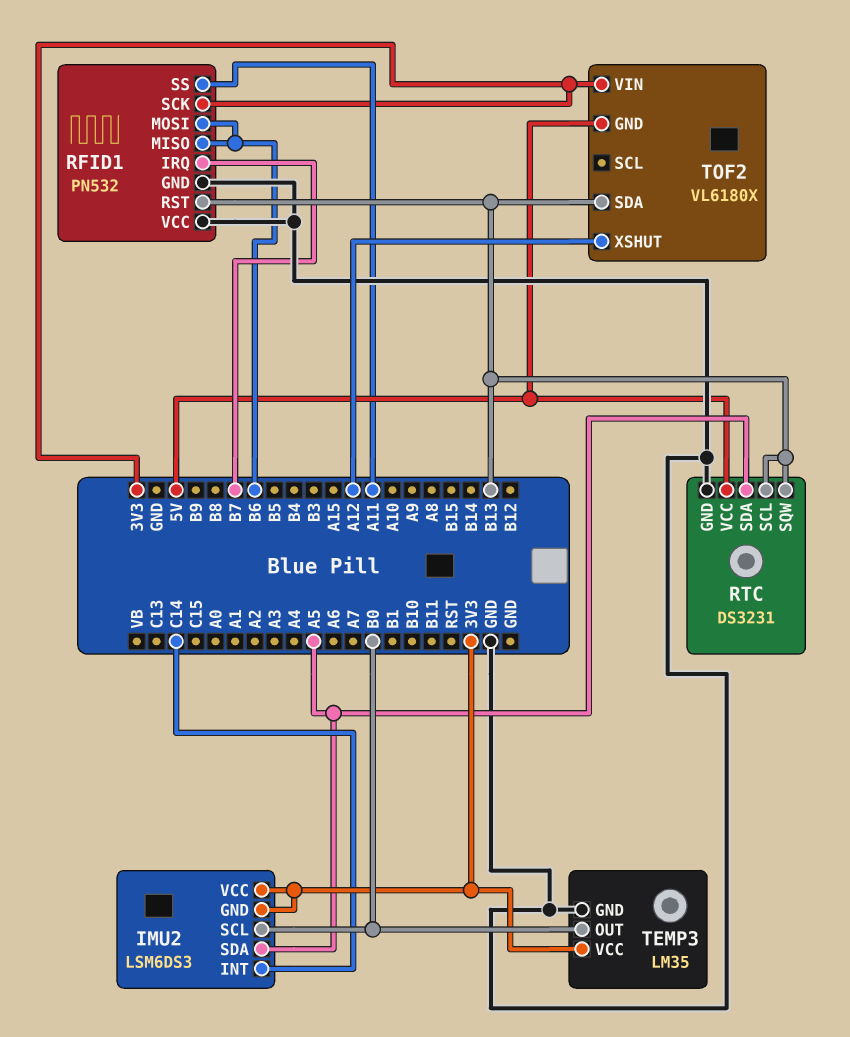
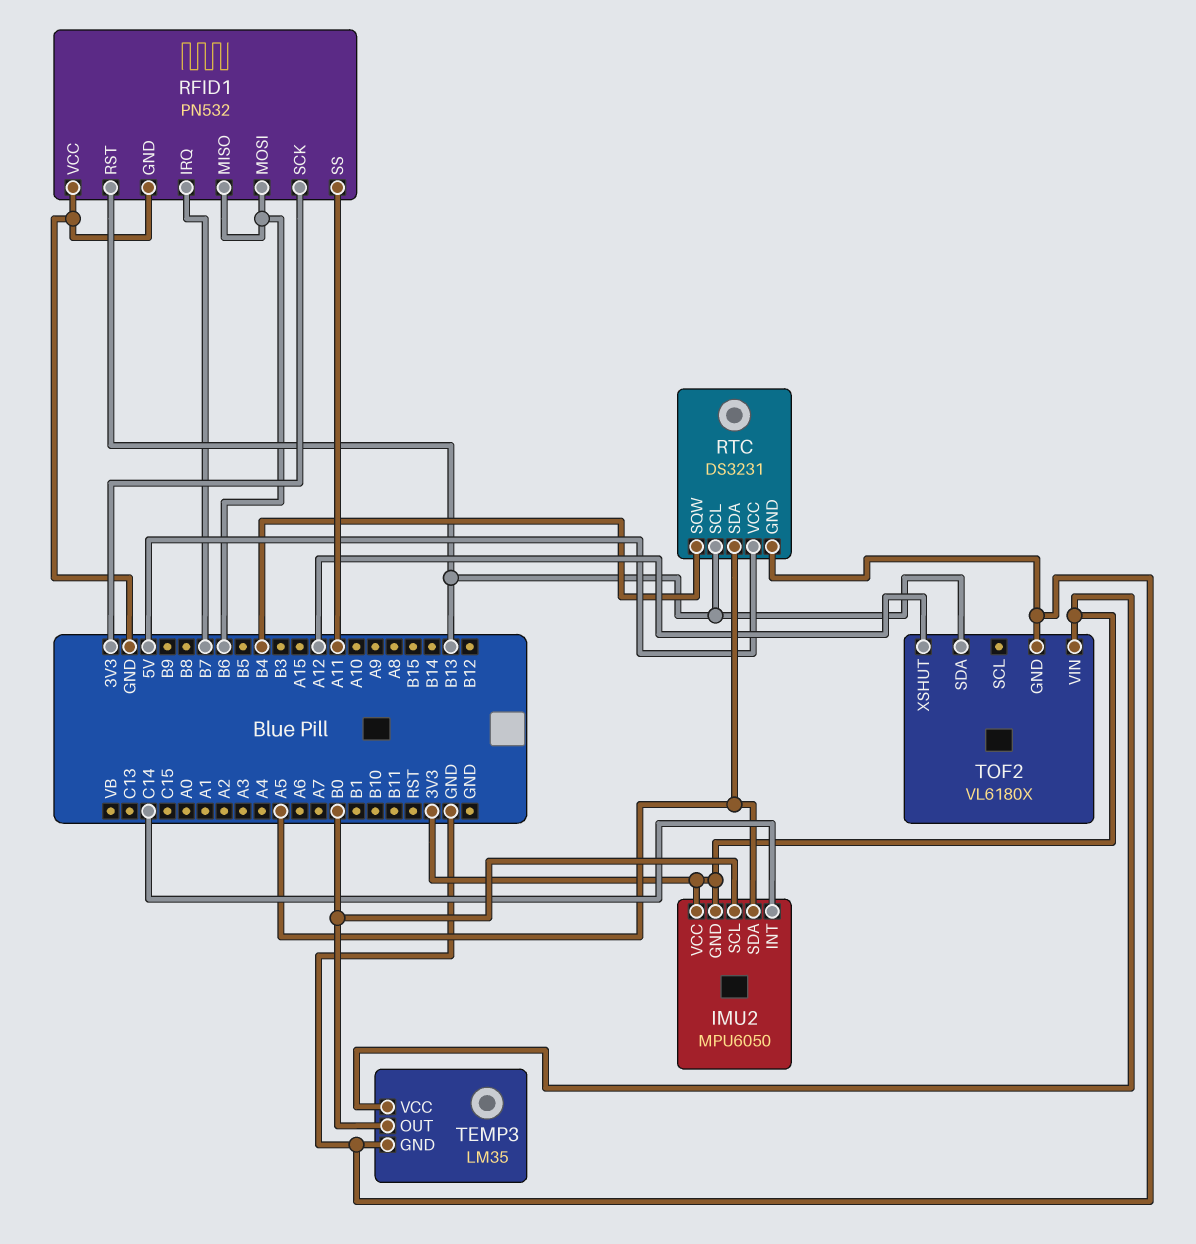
IMU2: LSM6DS3 -> MPU6050
RTC pin SQW: B13 -> B4
TOF2 pin GND: 5V -> GND

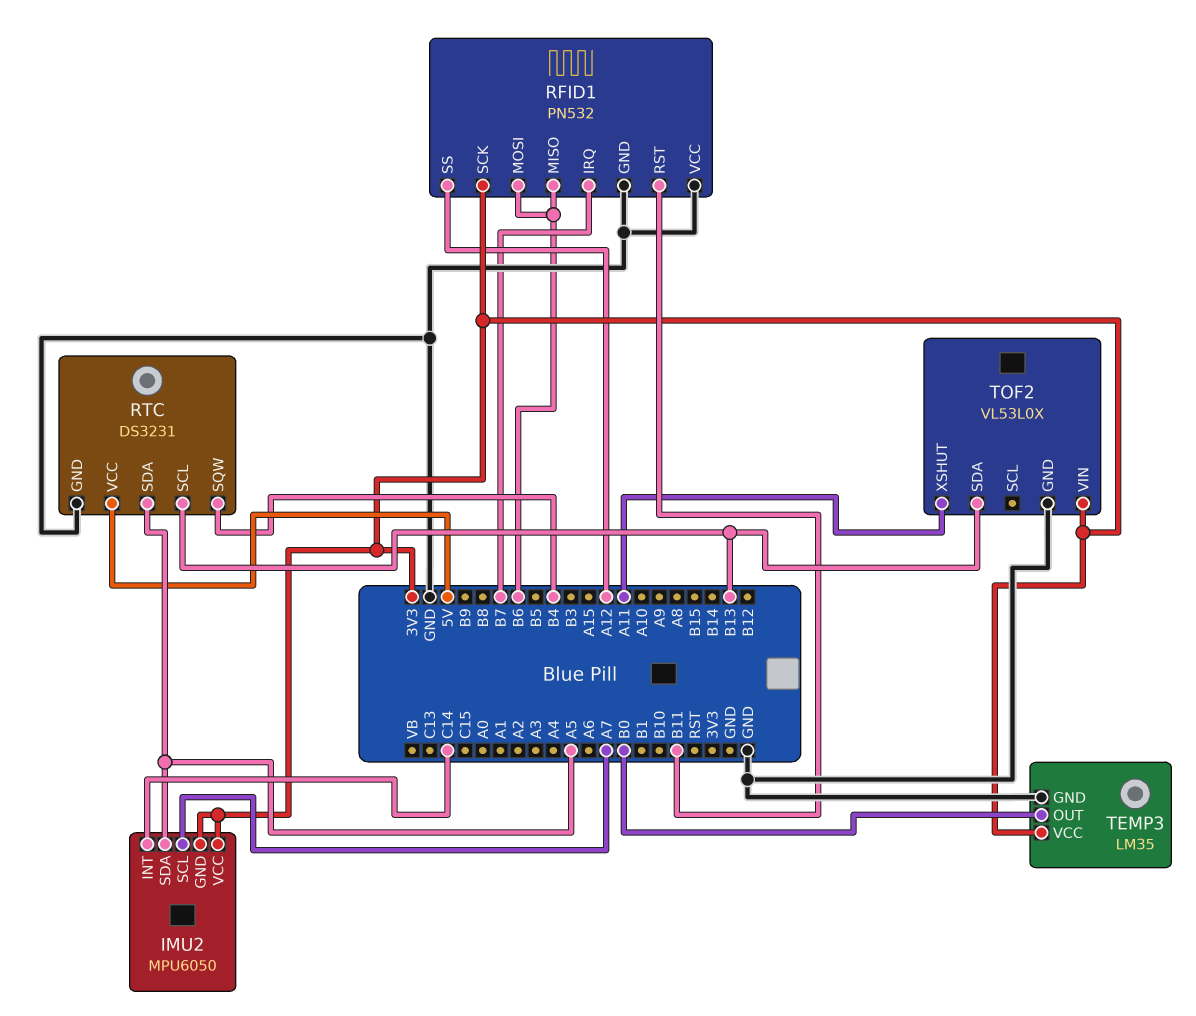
IMU2 pin SCL: B0 -> A7
RFID1 pin RST: B13 -> B11
RFID1 pin SS: A11 -> A12
TOF2: VL6180X -> VL53L0X
TOF2 pin XSHUT: A12 -> A11

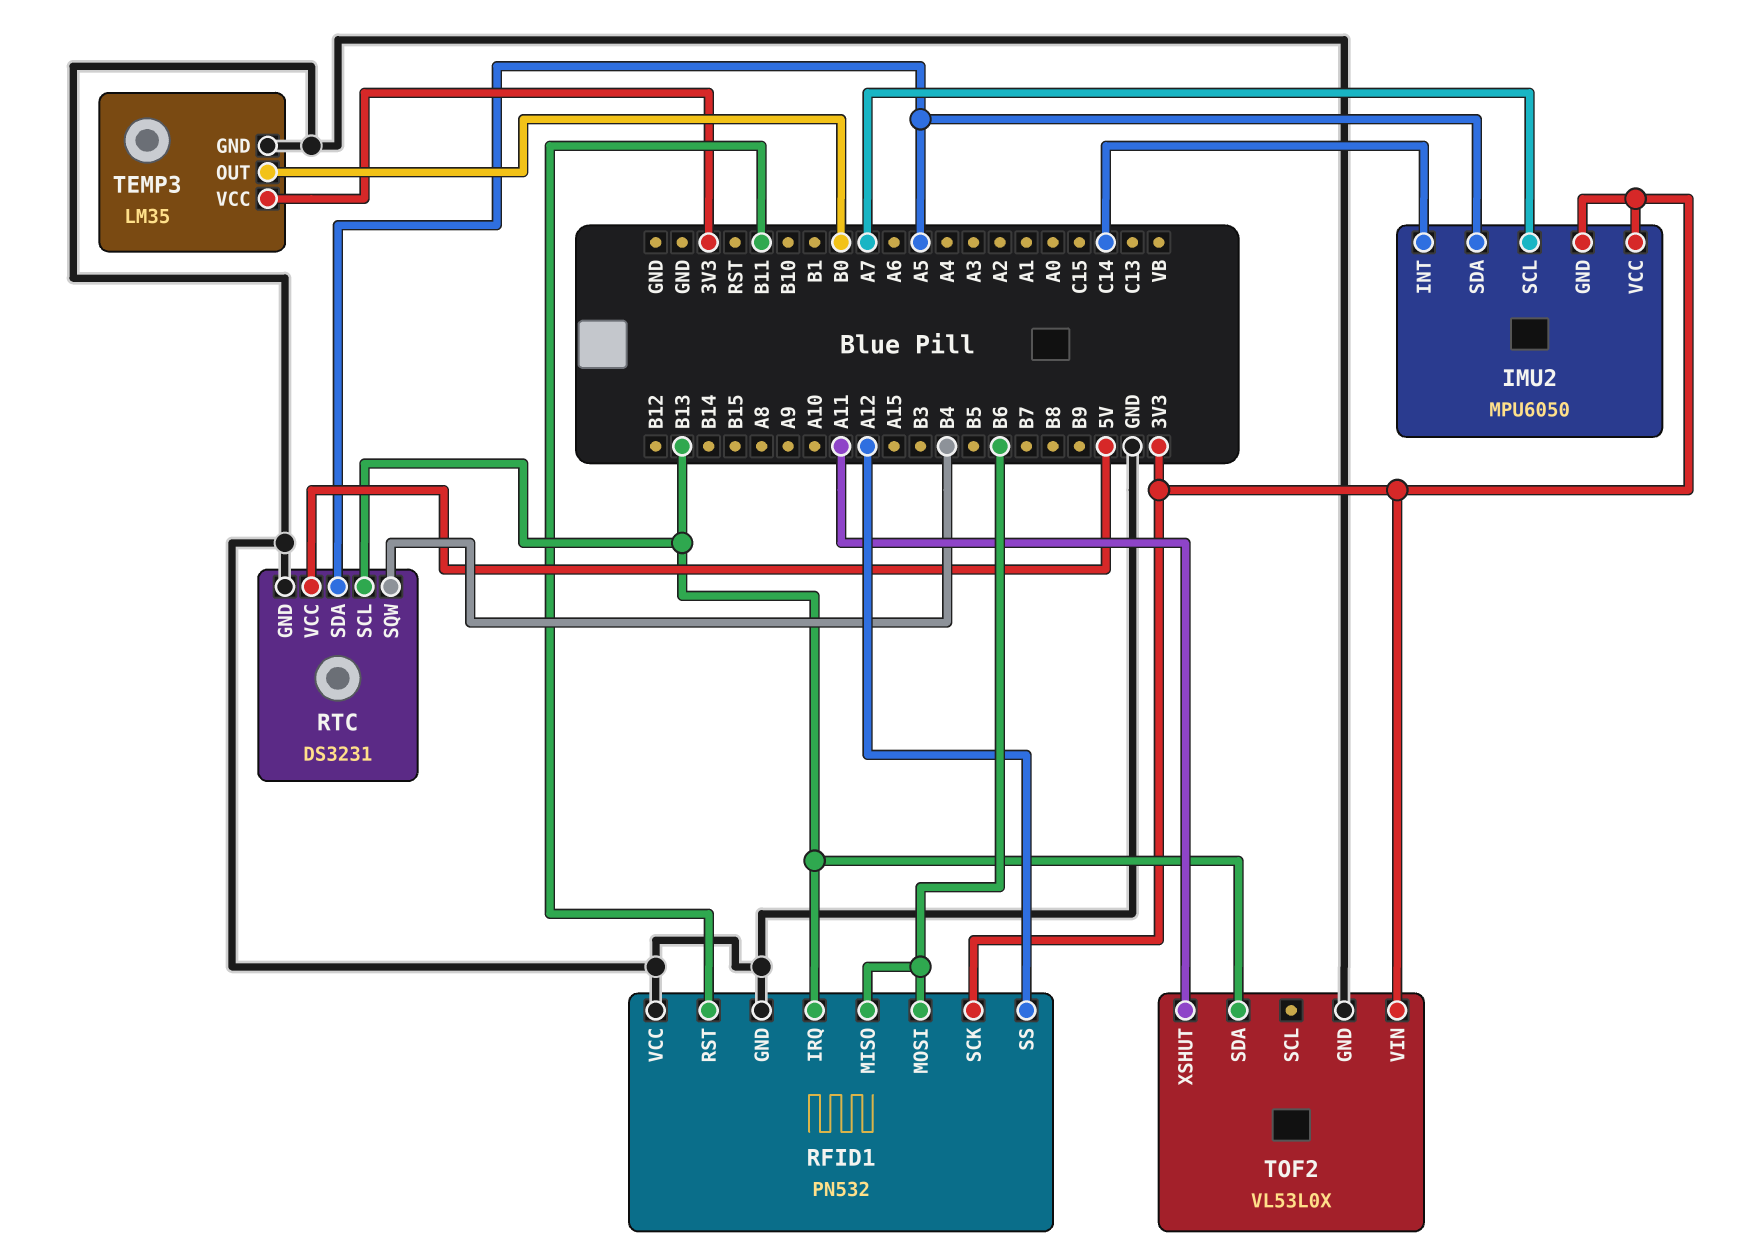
RFID1 pin IRQ: B7 -> B13

